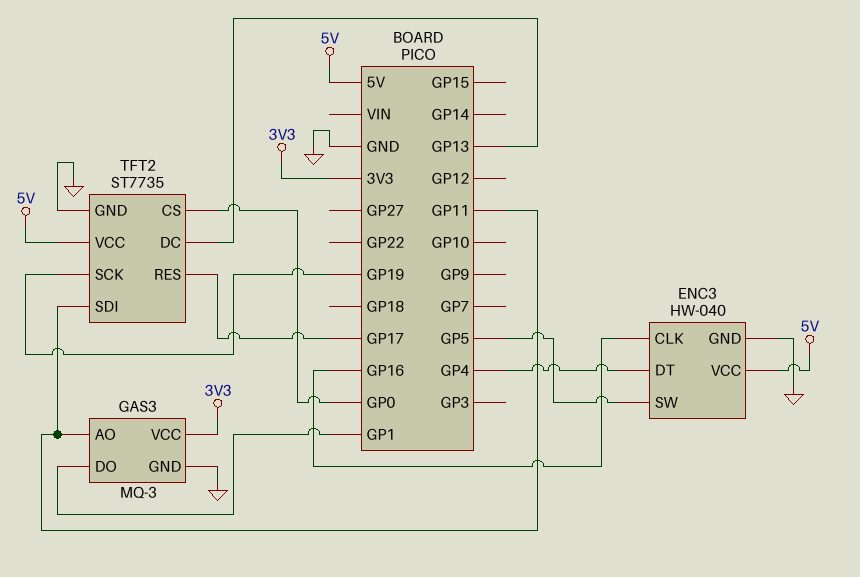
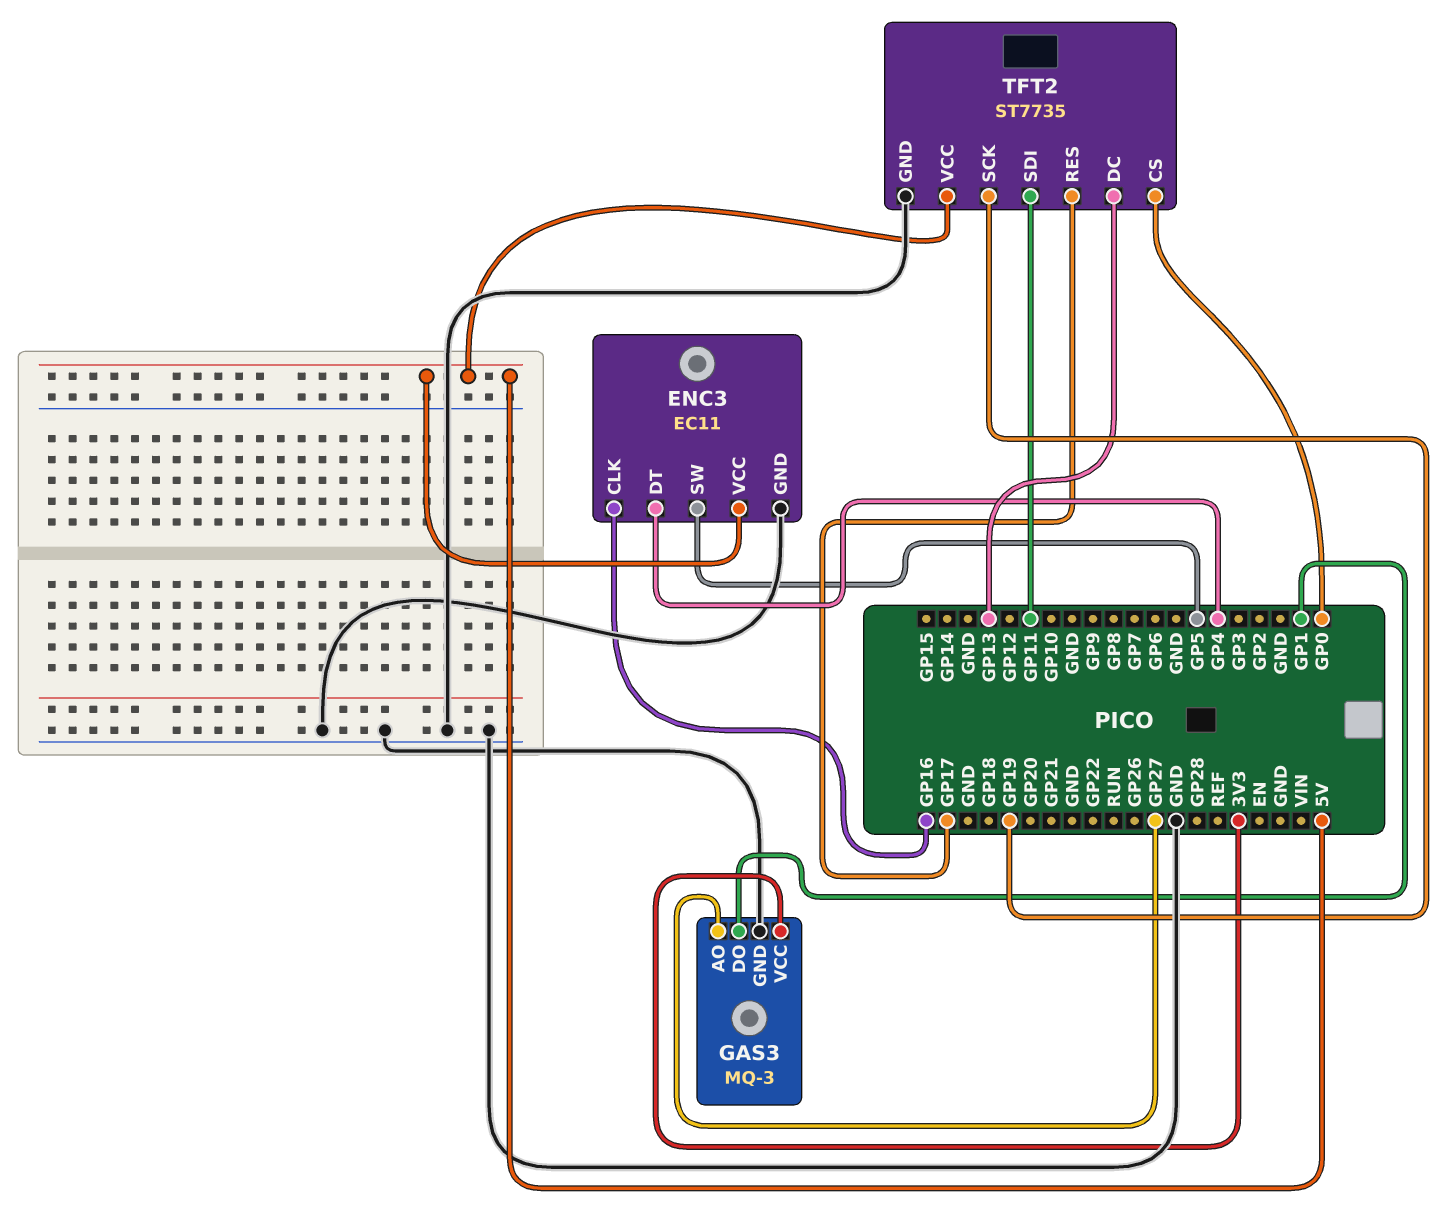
ENC3: HW-040 -> EC11
GAS3 pin AO: GP11 -> GP27

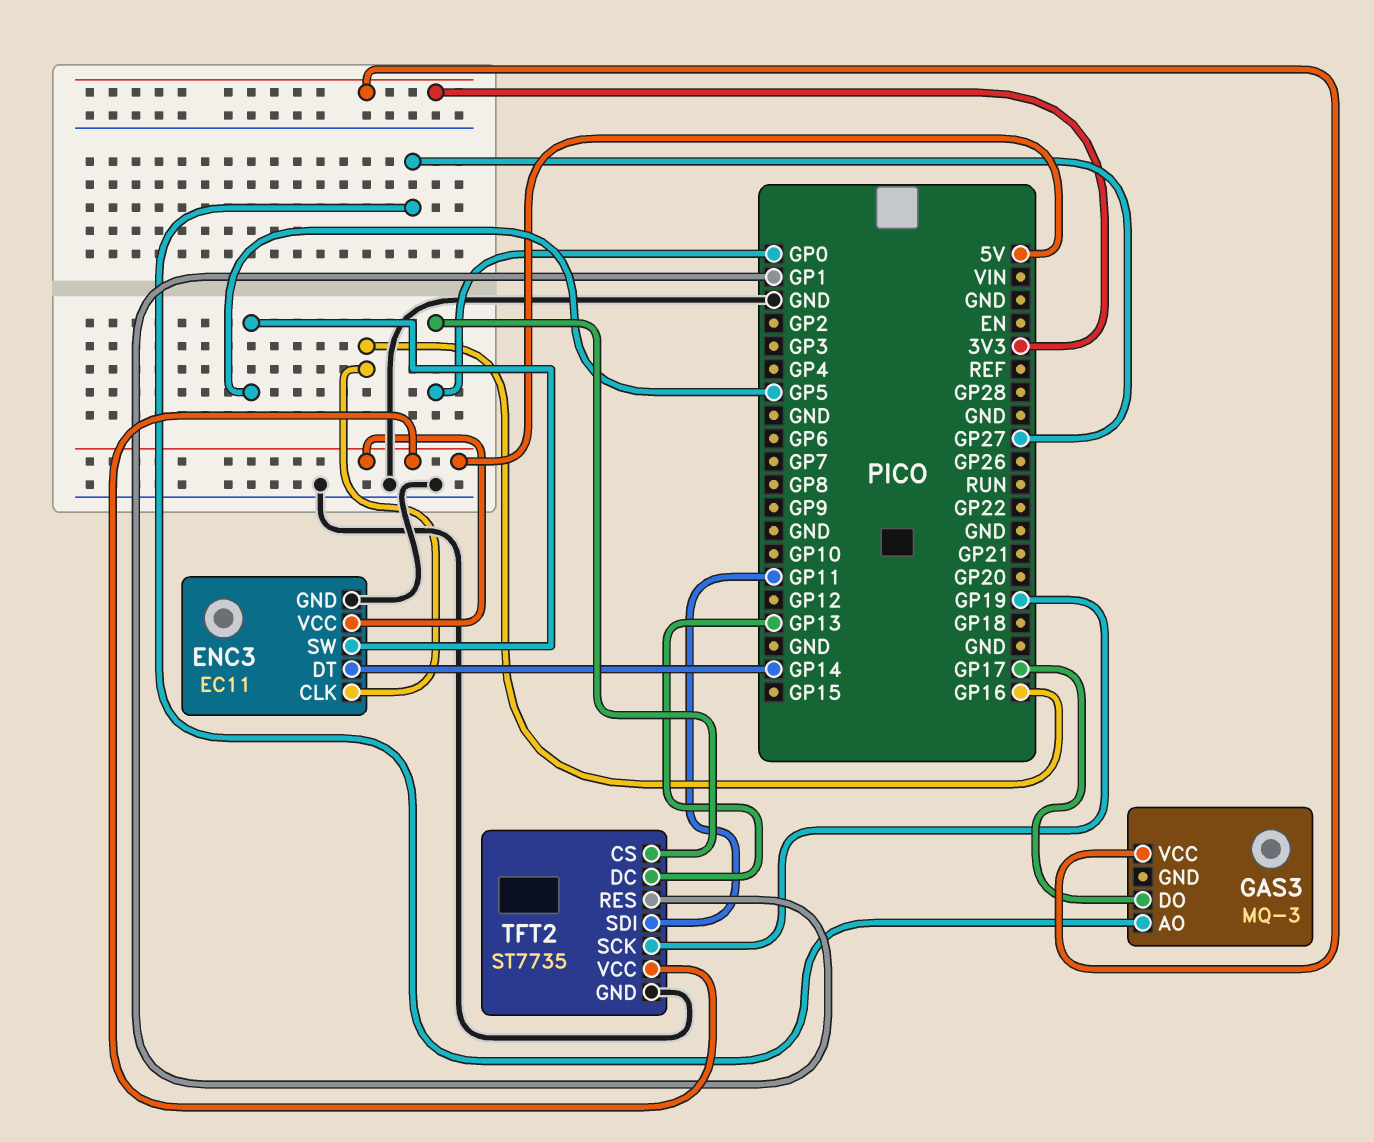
ENC3 pin DT: GP4 -> GP14
GAS3 pin DO: GP1 -> GP17
GAS3 pin GND: GND -> none
TFT2 pin RES: GP17 -> GP1

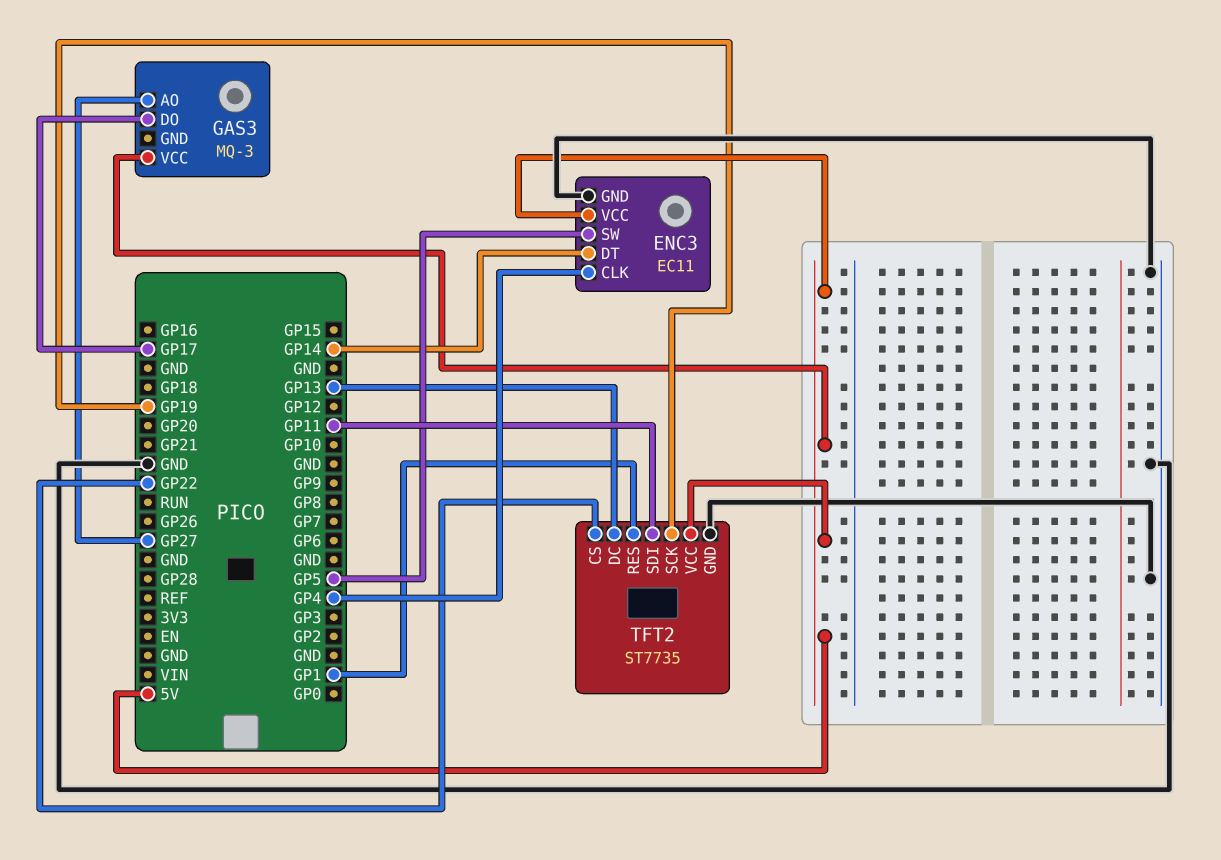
ENC3 pin CLK: GP16 -> GP4
GAS3 pin VCC: 3V3 -> 5V
TFT2 pin CS: GP0 -> GP22

